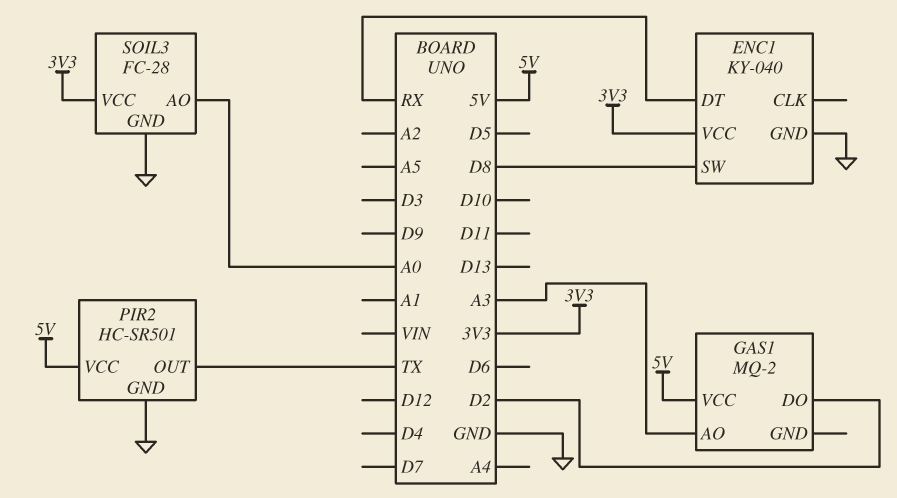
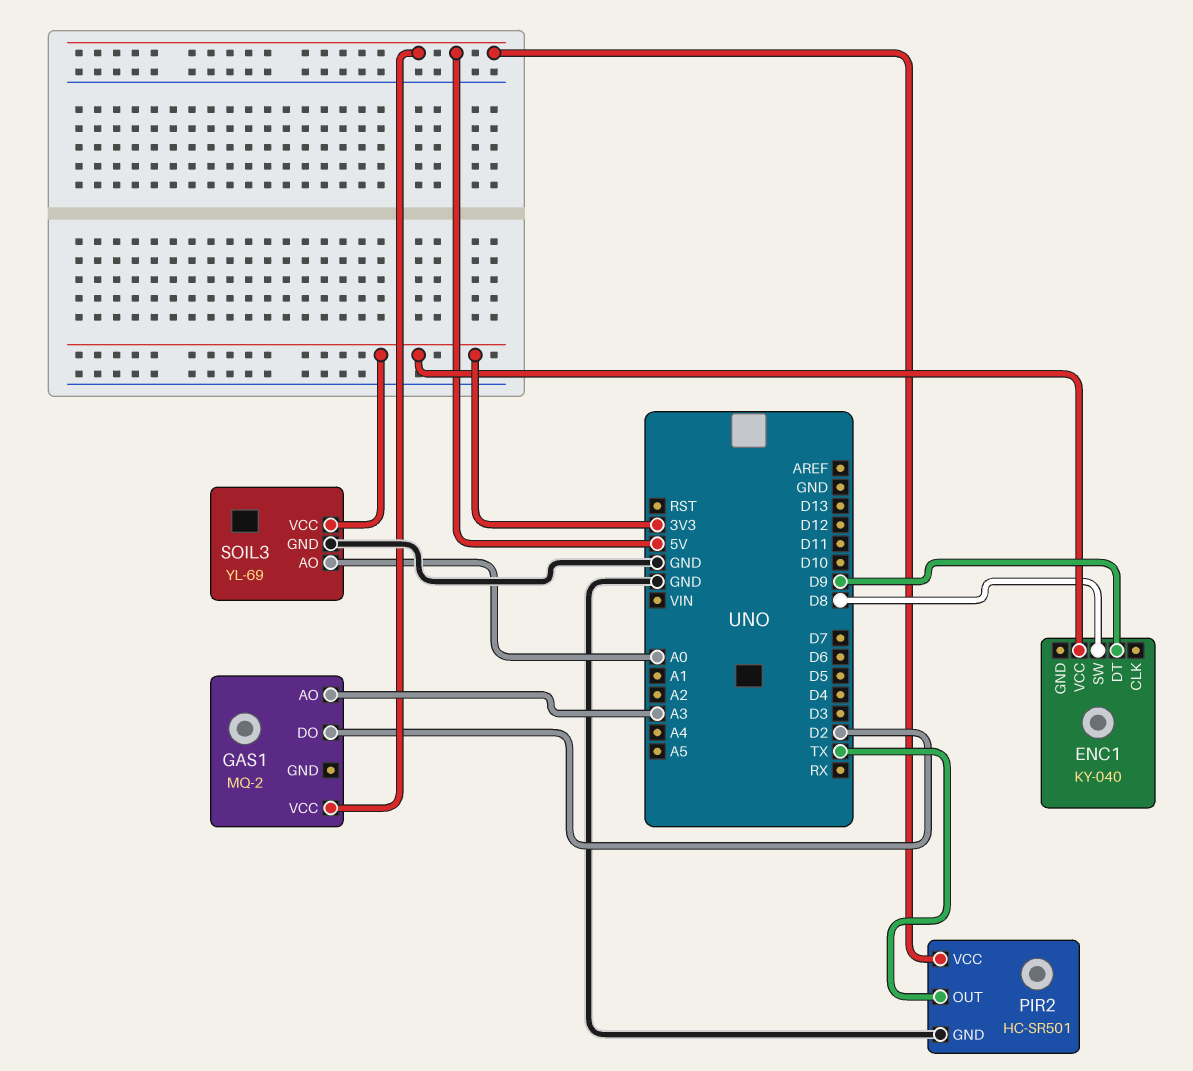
ENC1 pin DT: RX -> D9
ENC1 pin GND: GND -> none
SOIL3: FC-28 -> YL-69

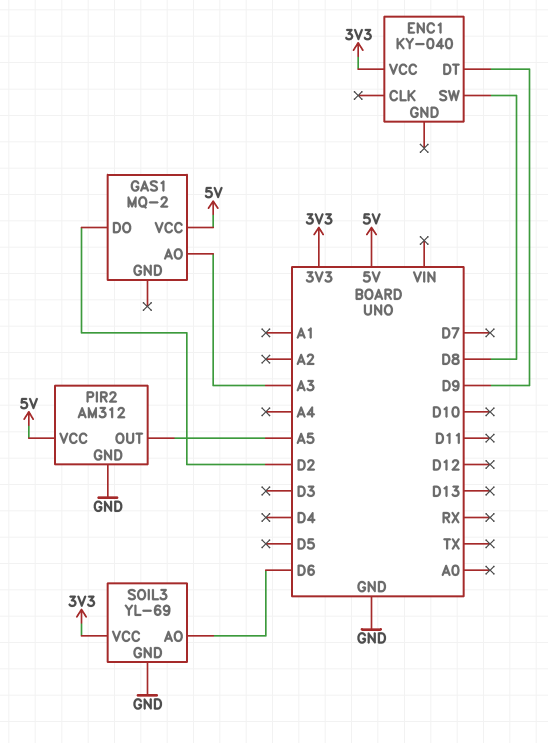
PIR2: HC-SR501 -> AM312
PIR2 pin OUT: TX -> A5
SOIL3 pin AO: A0 -> D6

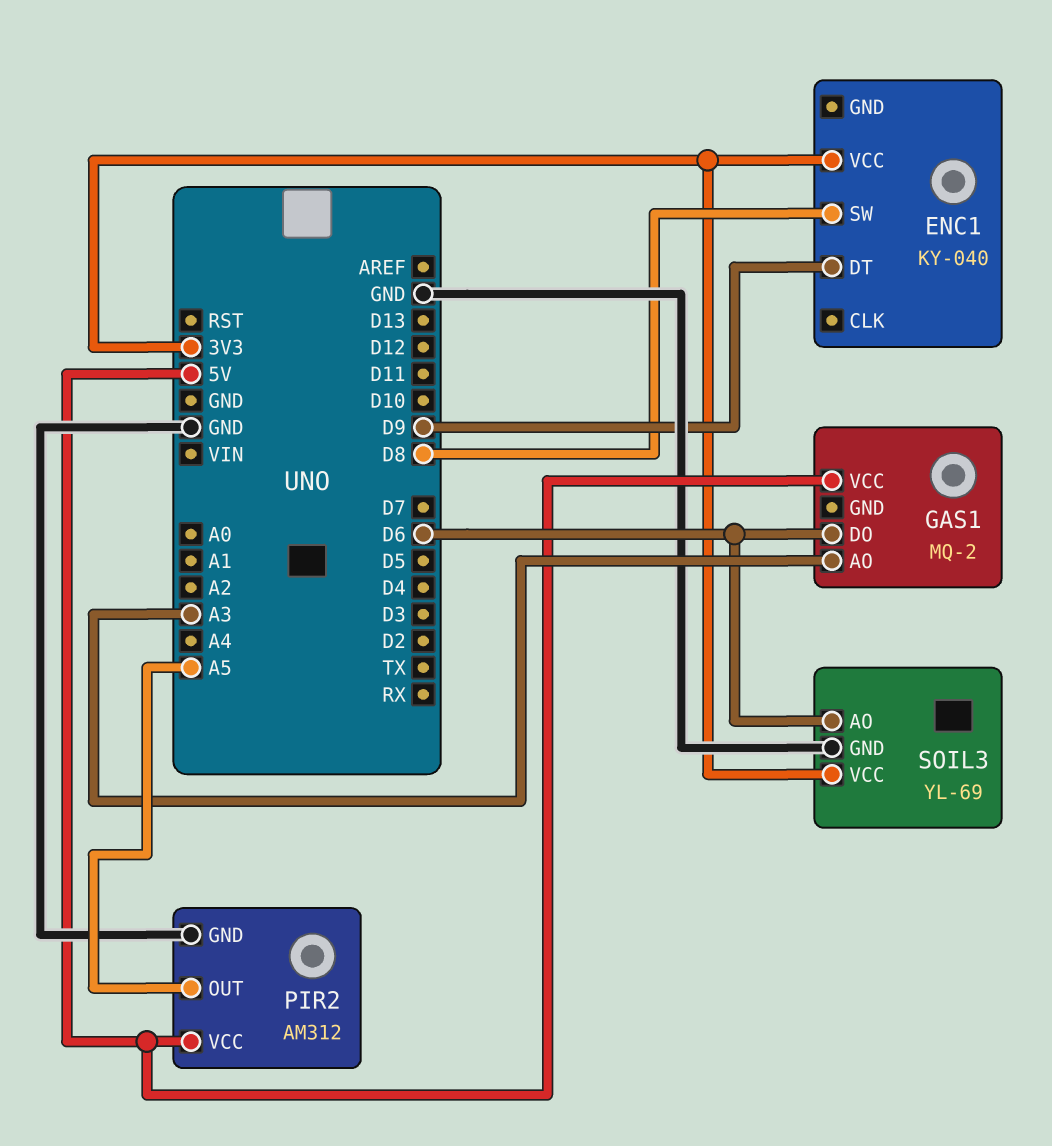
GAS1 pin DO: D2 -> D6

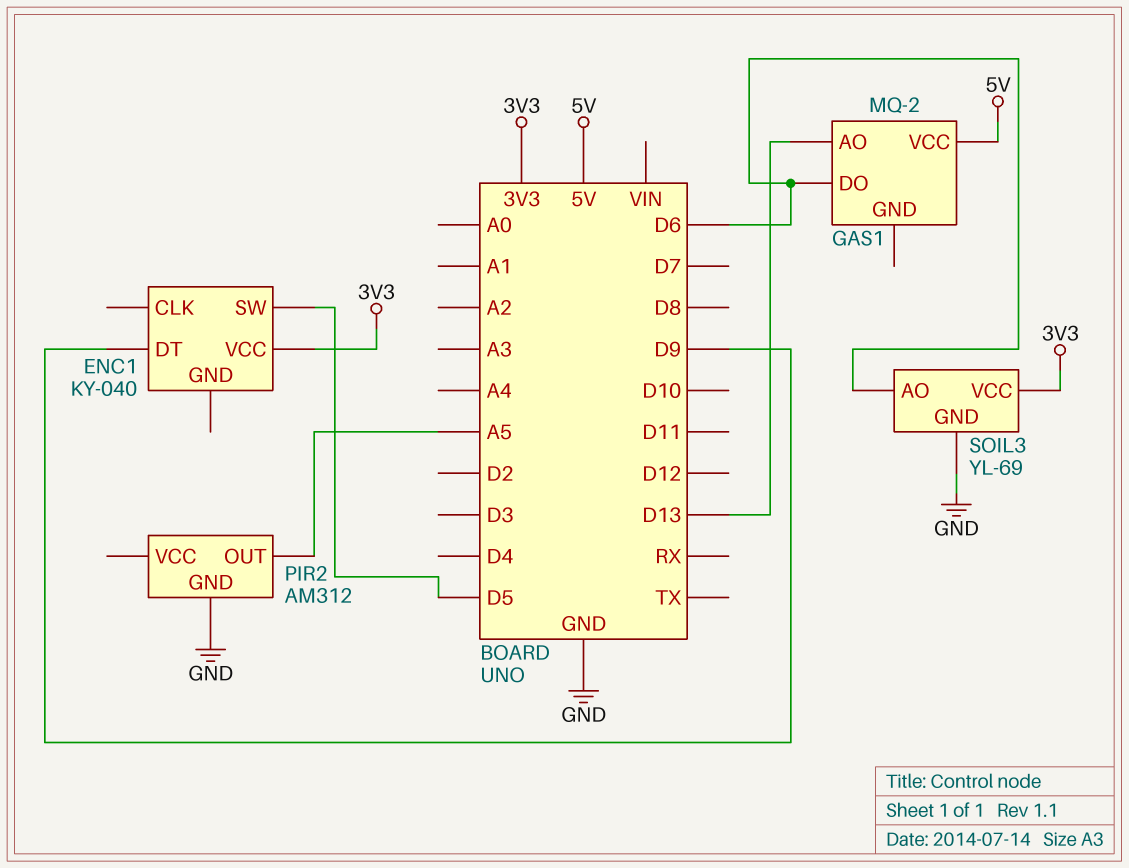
ENC1 pin SW: D8 -> D5
GAS1 pin AO: A3 -> D13
PIR2 pin VCC: 5V -> none

